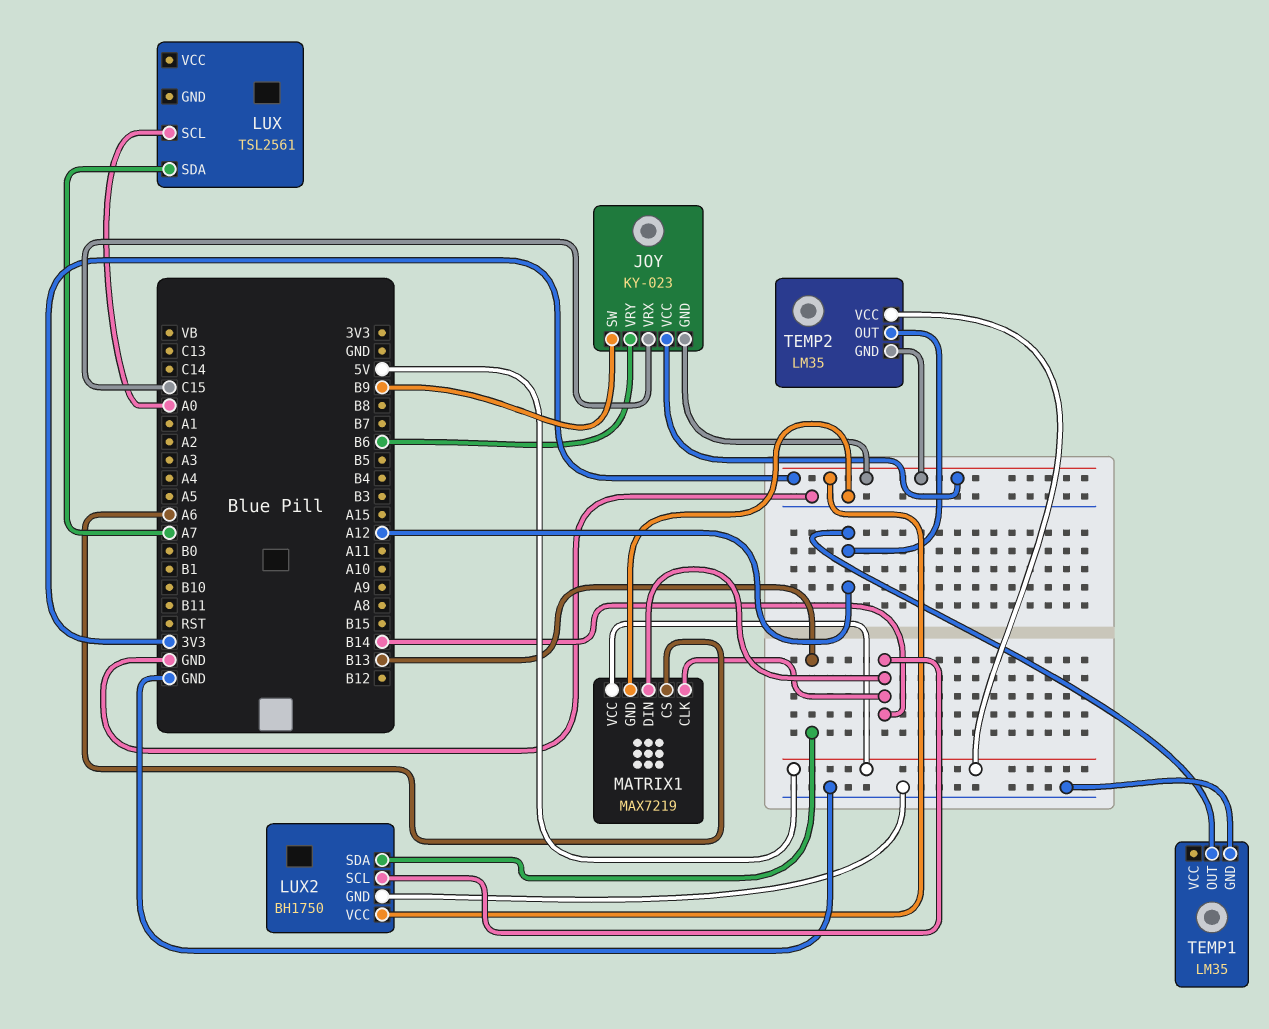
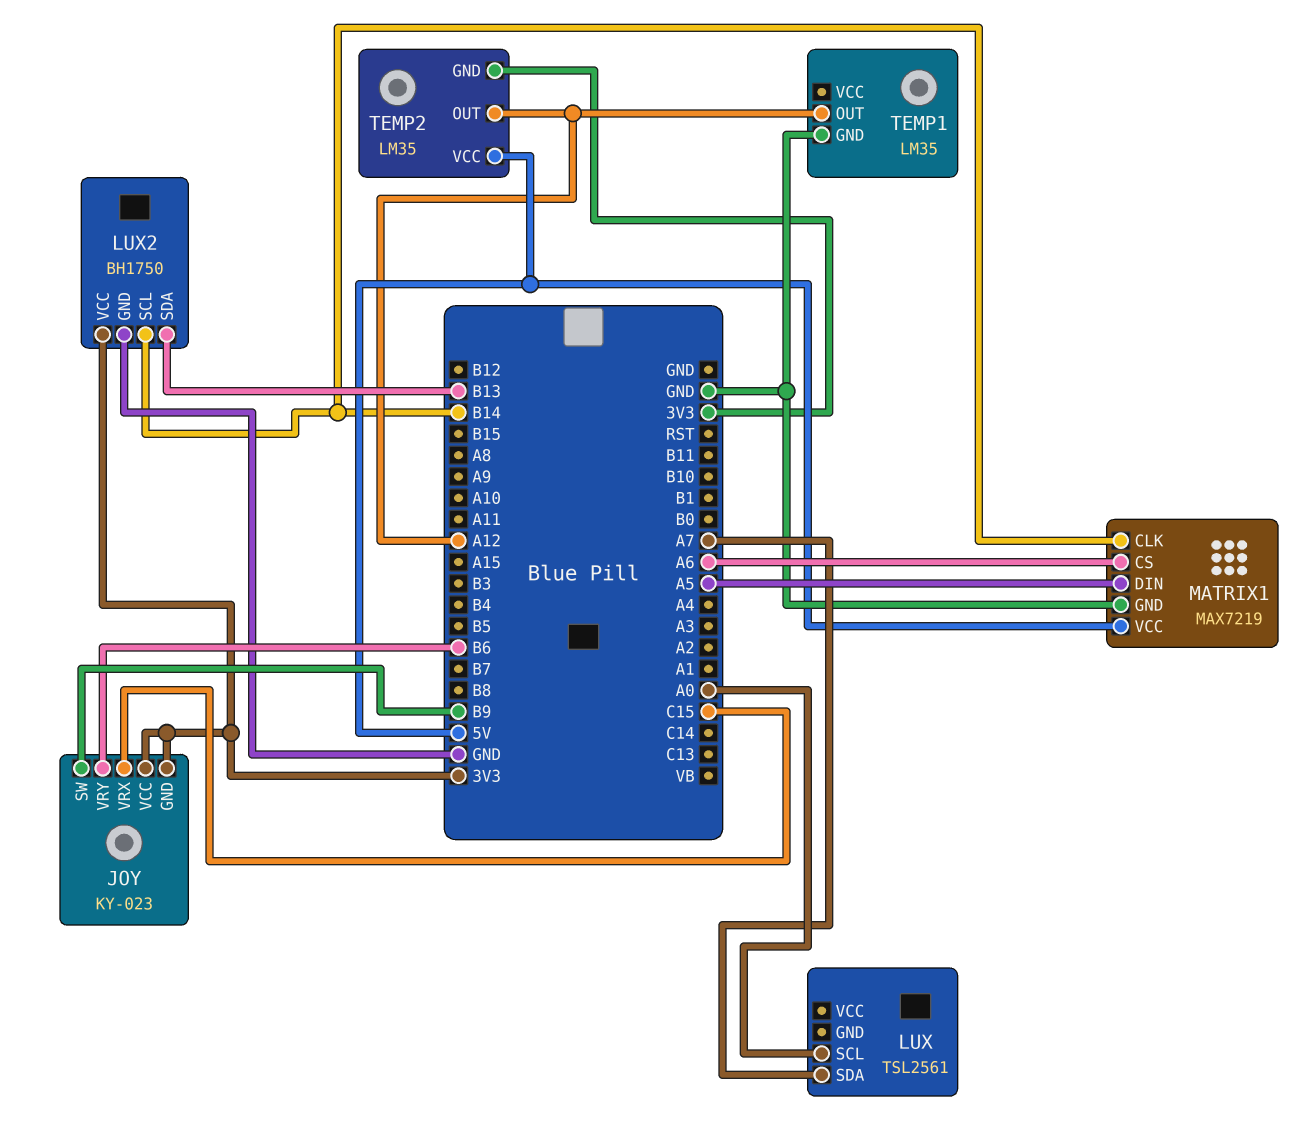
MATRIX1 pin DIN: B14 -> A5

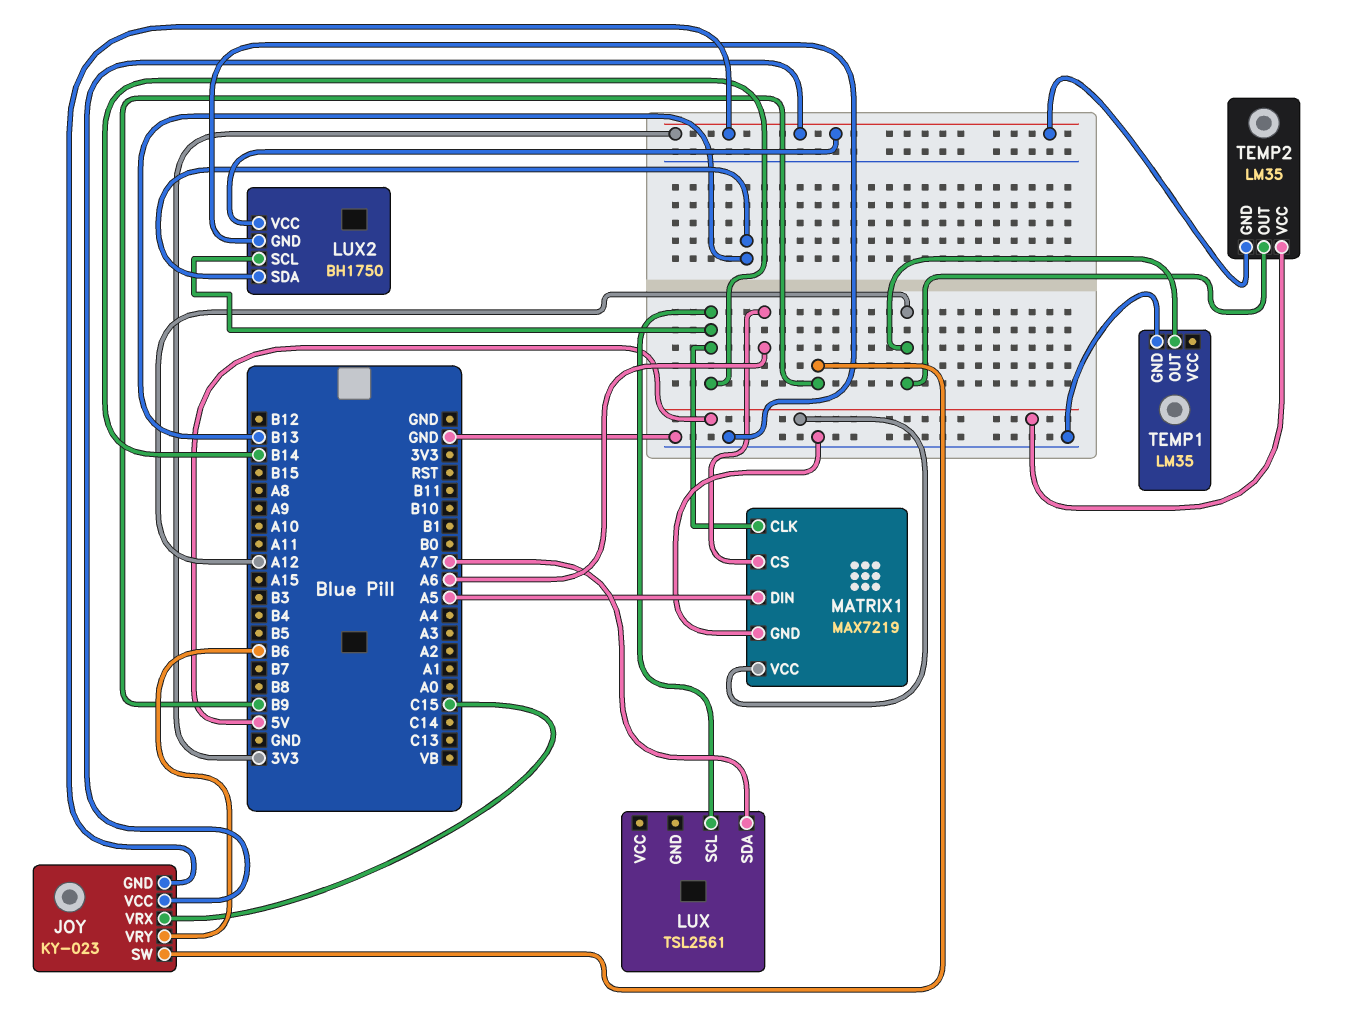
LUX pin SCL: A0 -> B14

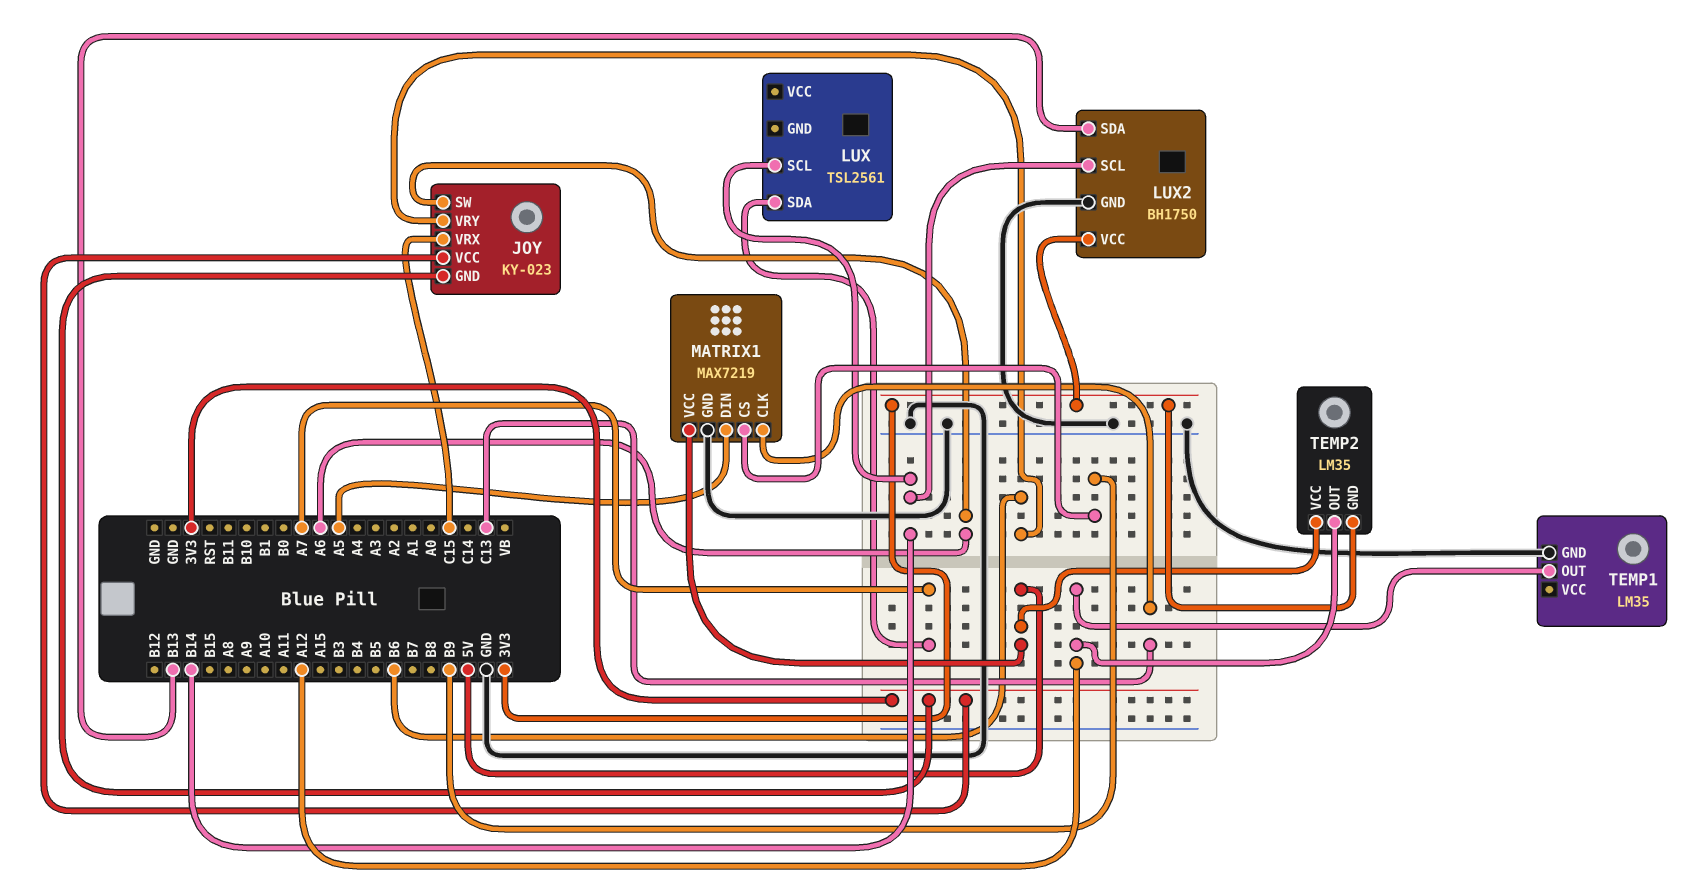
JOY pin SW: B9 -> A6
MATRIX1 pin CLK: B14 -> C13
MATRIX1 pin CS: A6 -> B9

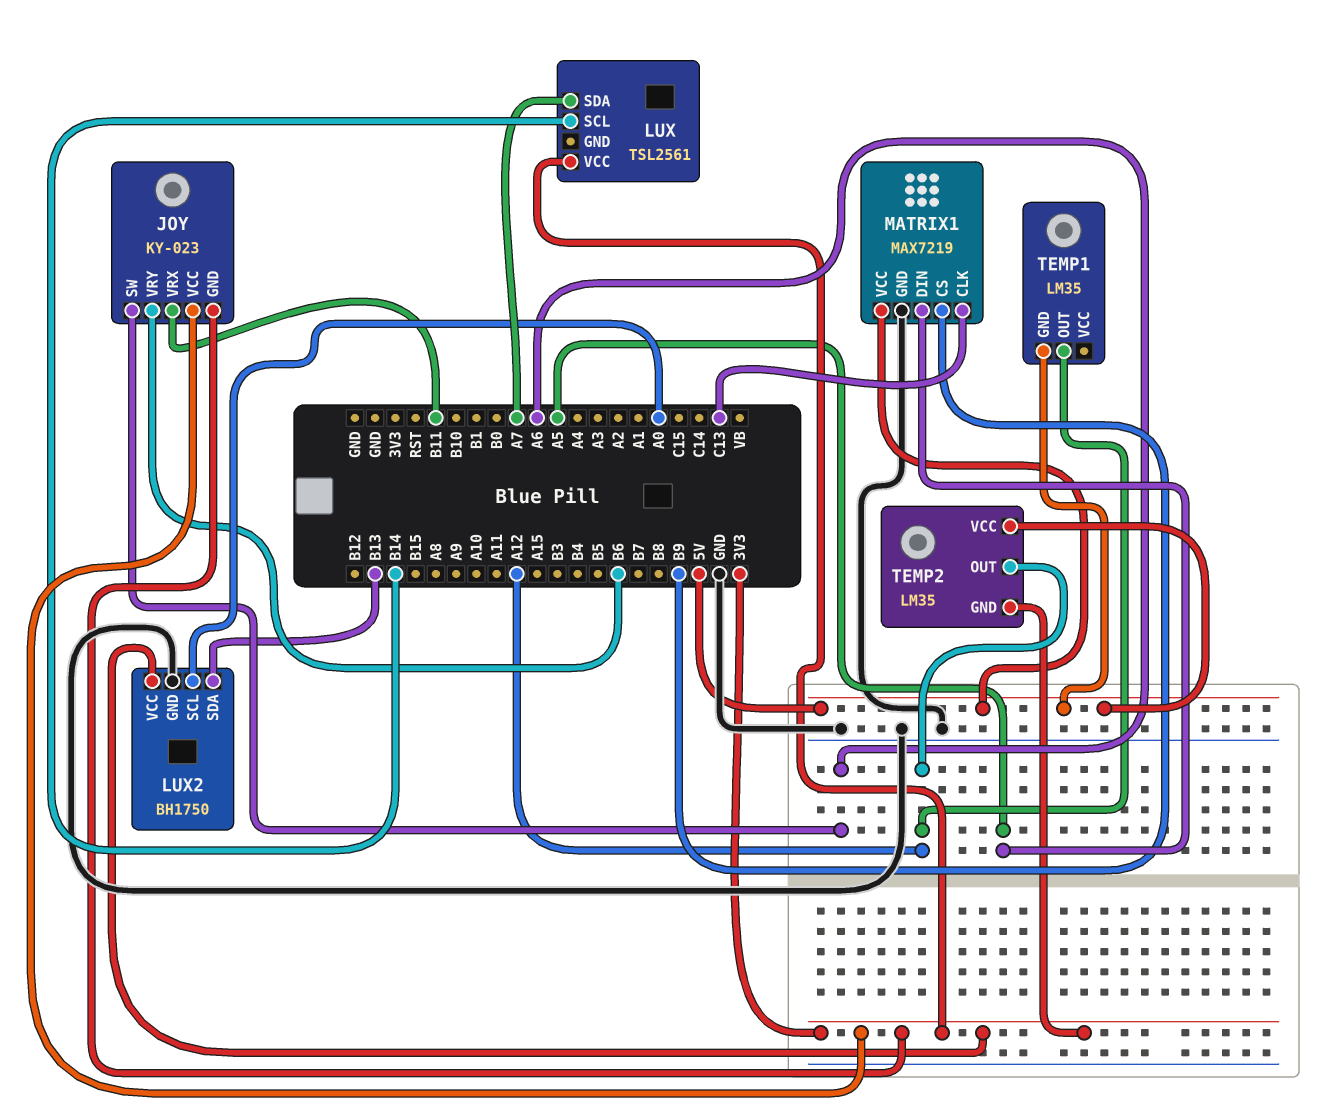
JOY pin VRX: C15 -> B11
LUX pin VCC: none -> 3V3
LUX2 pin SCL: B14 -> A0
TEMP1 pin GND: GND -> 5V

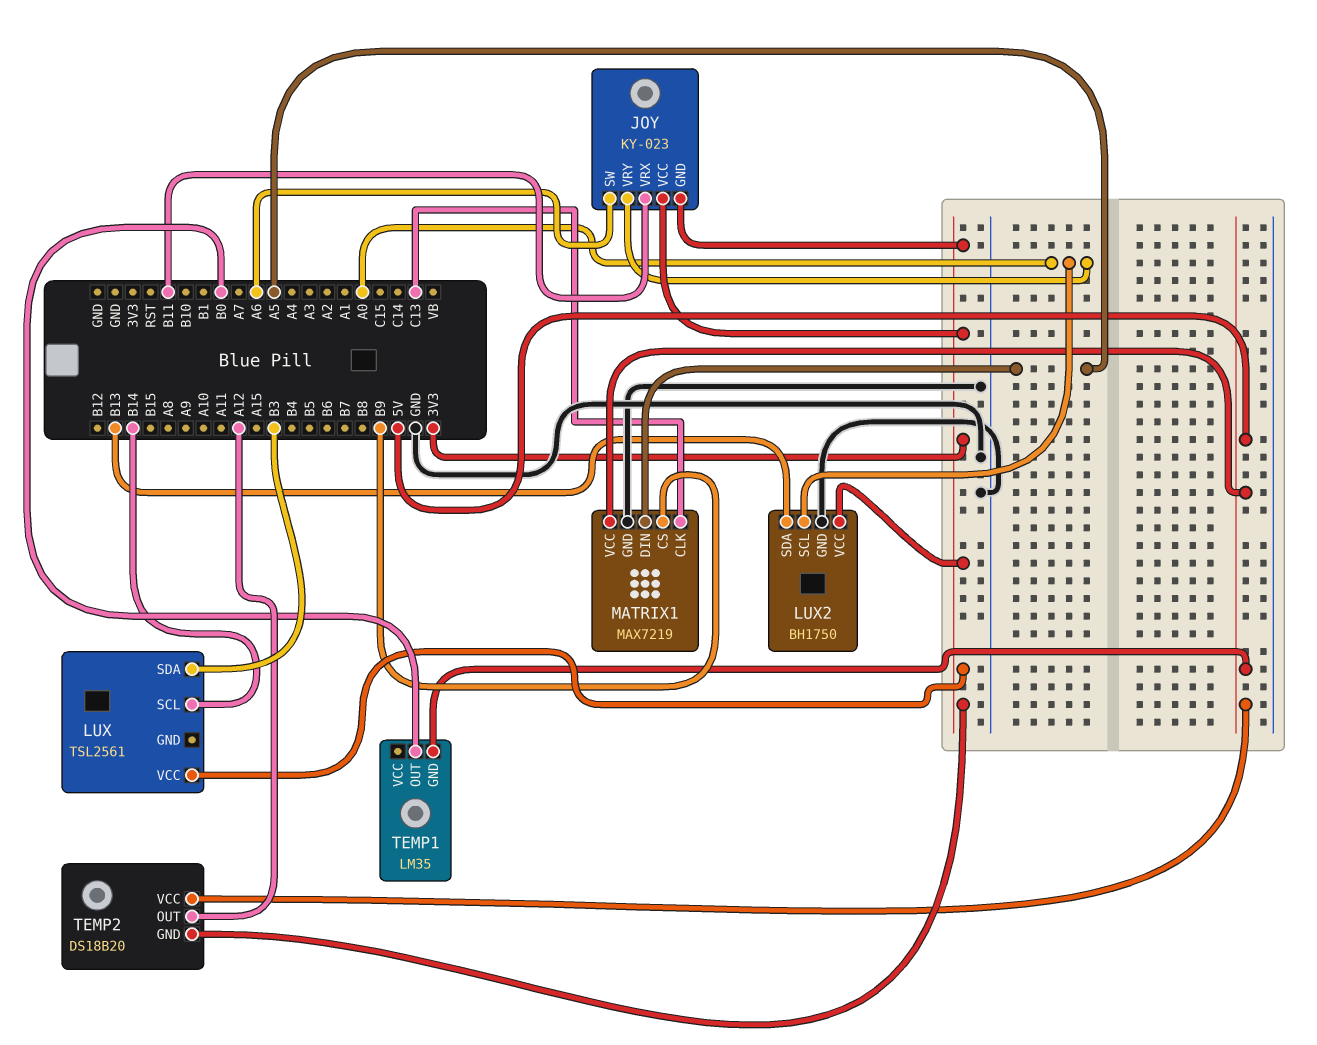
JOY pin VRY: B6 -> A0
LUX pin SDA: A7 -> B3
TEMP1 pin OUT: A12 -> B0
TEMP2: LM35 -> DS18B20

